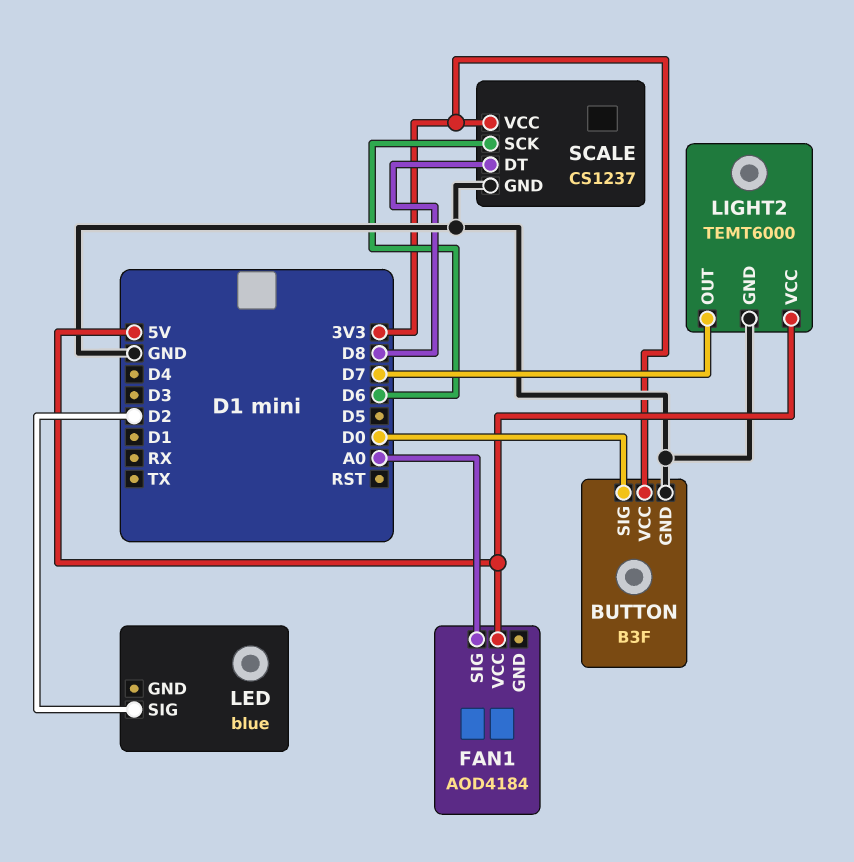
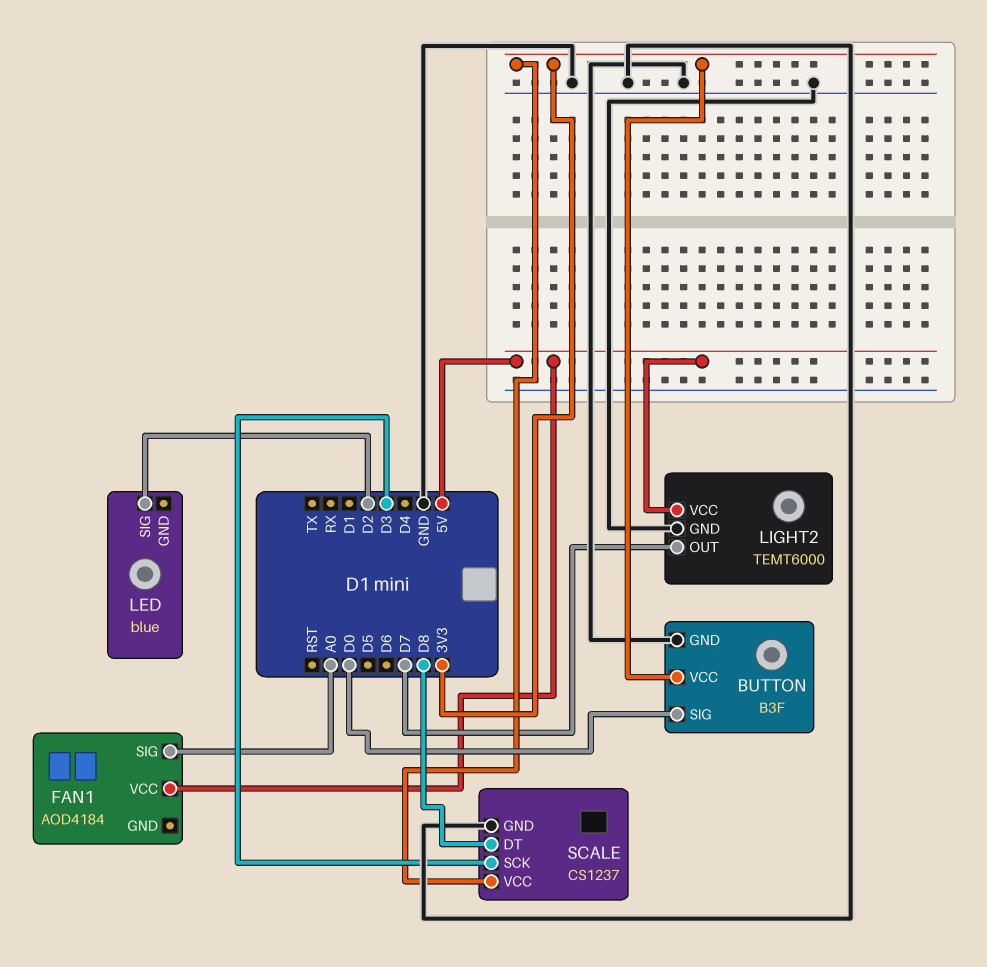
SCALE pin SCK: D6 -> D3

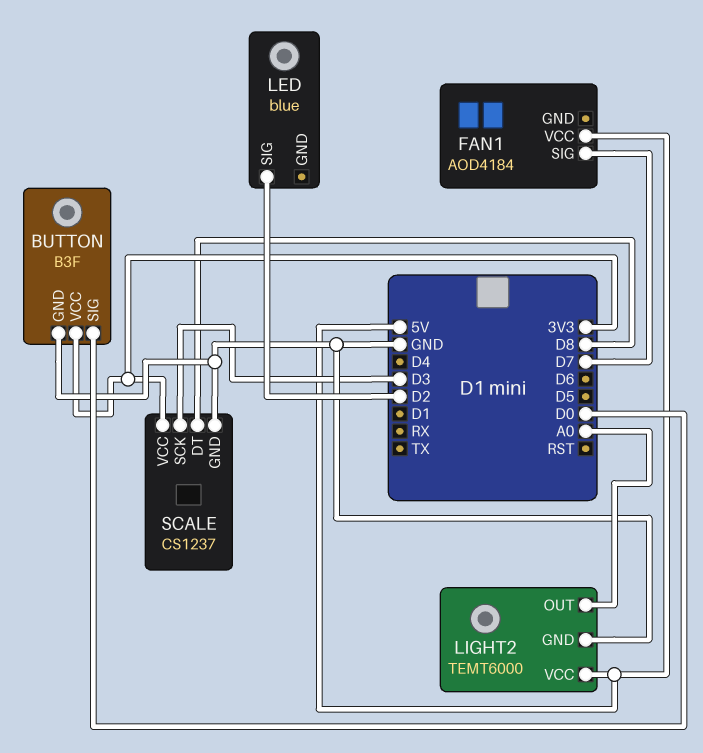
FAN1 pin SIG: A0 -> D7
LIGHT2 pin OUT: D7 -> A0

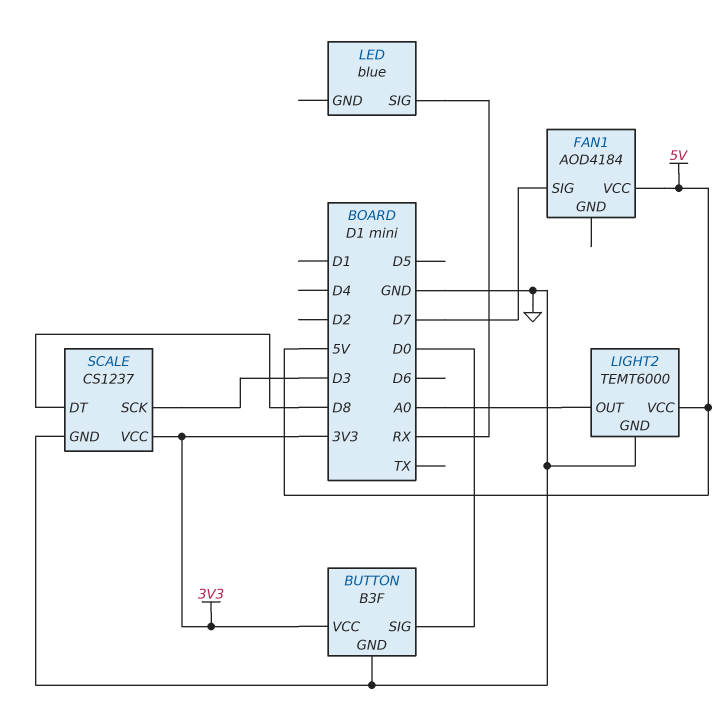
LED pin SIG: D2 -> RX

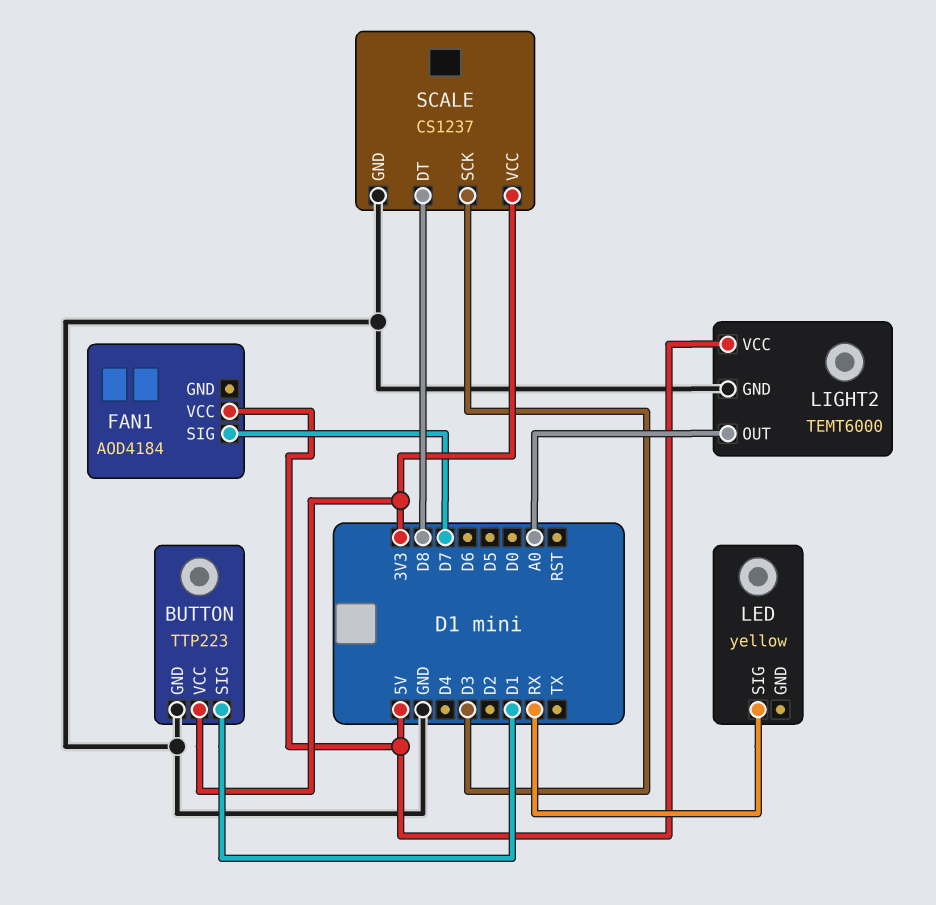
BUTTON: B3F -> TTP223
BUTTON pin SIG: D0 -> D1
LED: blue -> yellow

